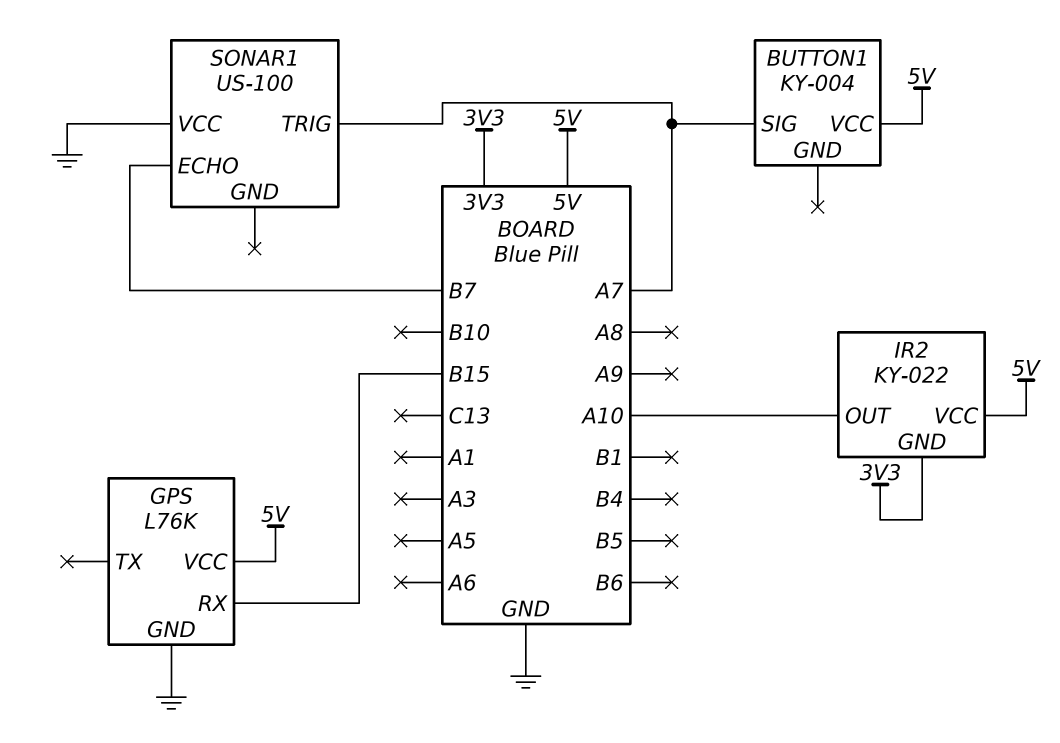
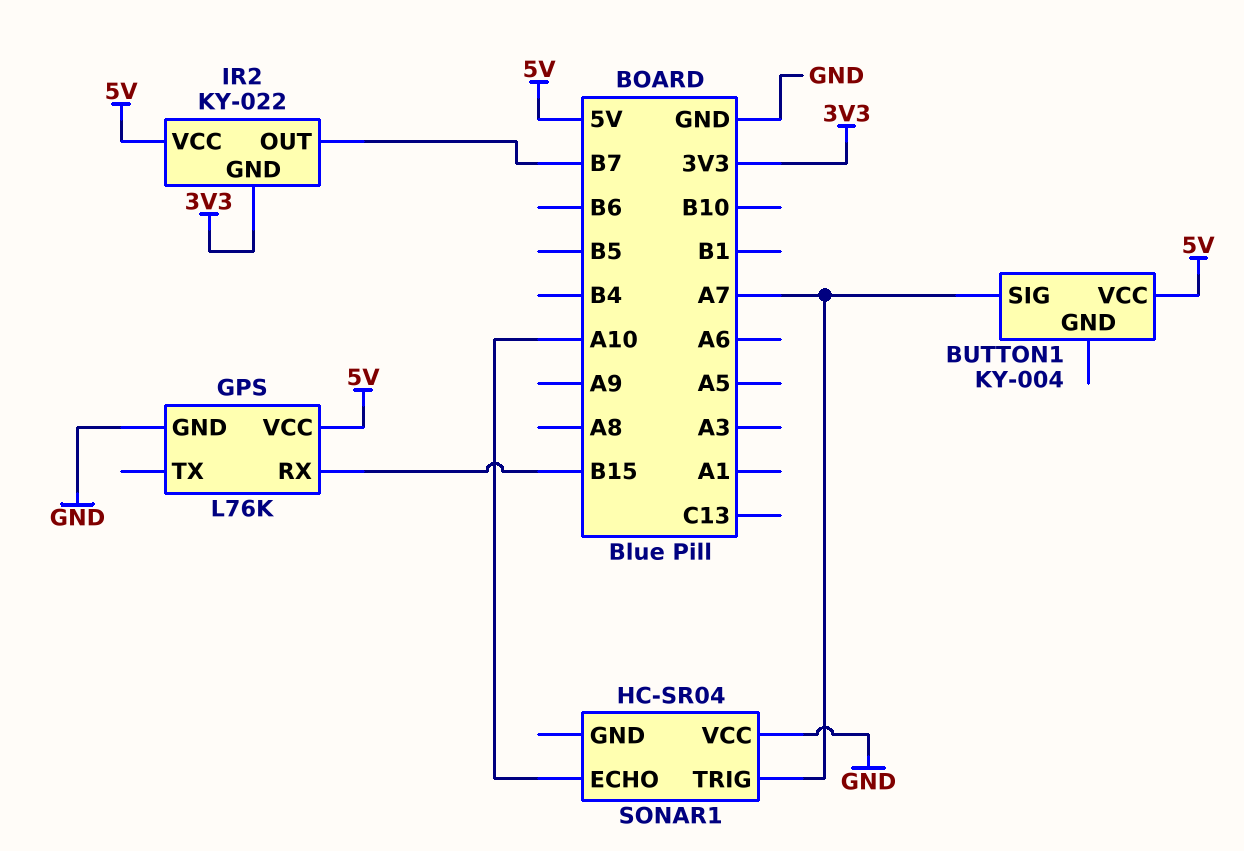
IR2 pin OUT: A10 -> B7
SONAR1: US-100 -> HC-SR04
SONAR1 pin ECHO: B7 -> A10

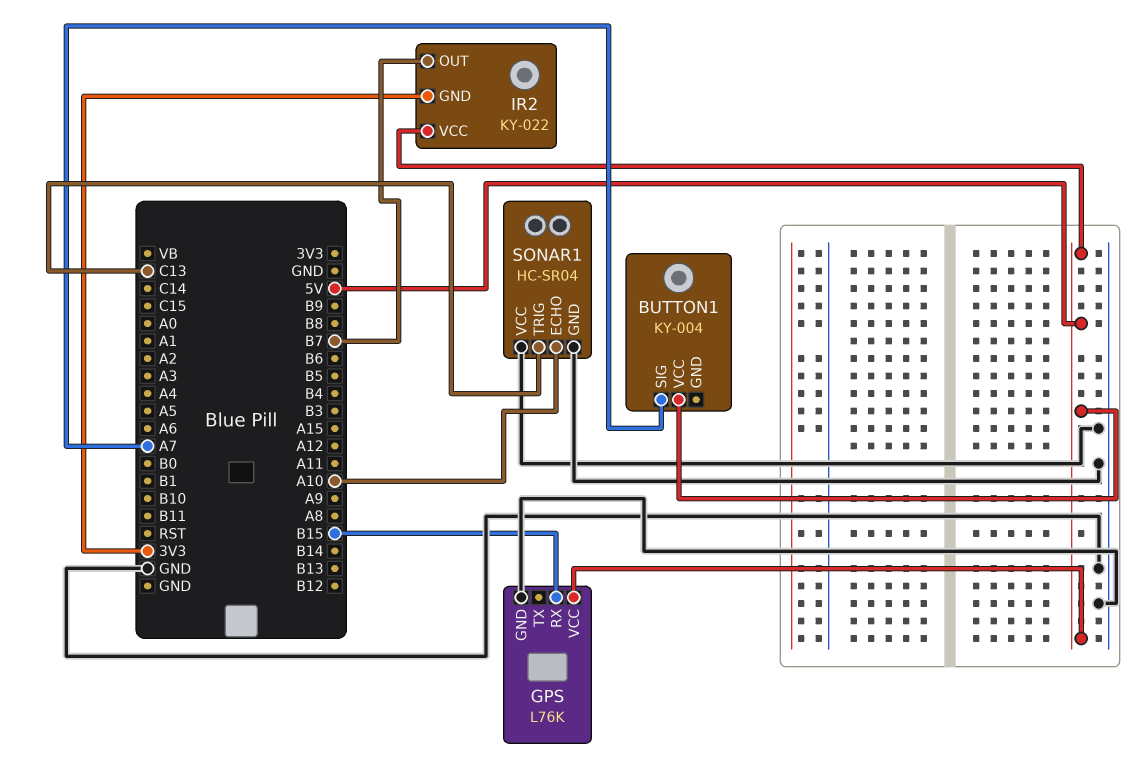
SONAR1 pin GND: none -> GND
SONAR1 pin TRIG: A7 -> C13

